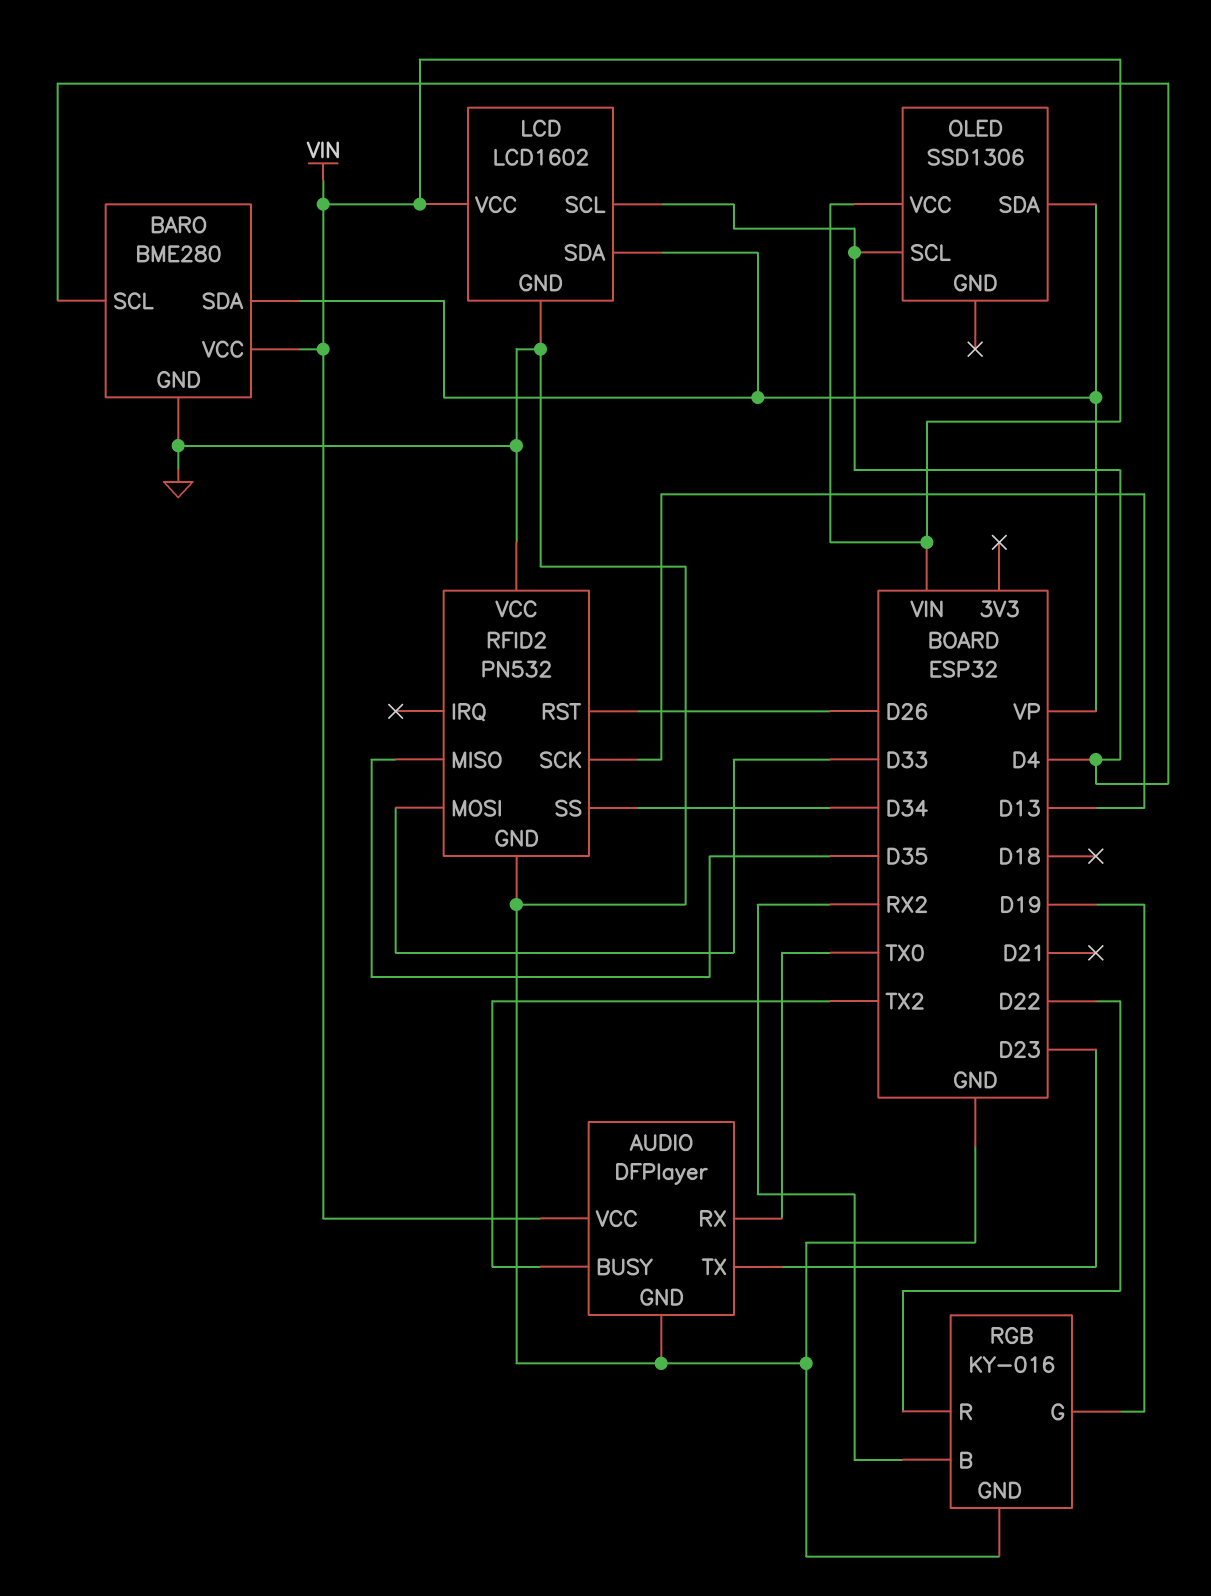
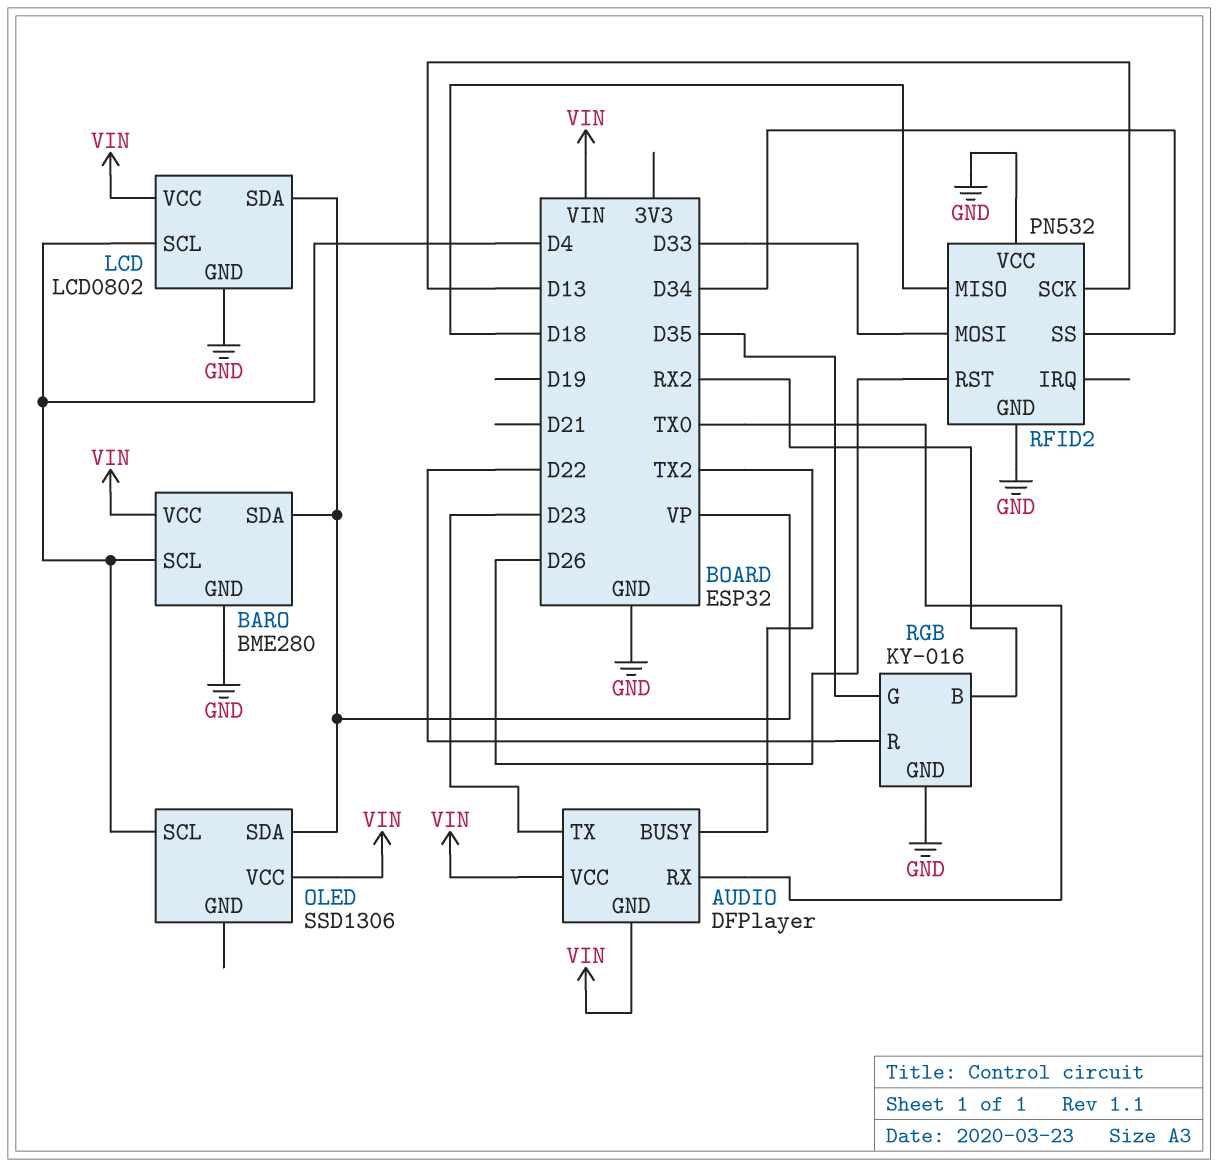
AUDIO pin GND: GND -> VIN
LCD: LCD1602 -> LCD0802
RFID2 pin MISO: D35 -> D18
RGB pin G: D19 -> D35

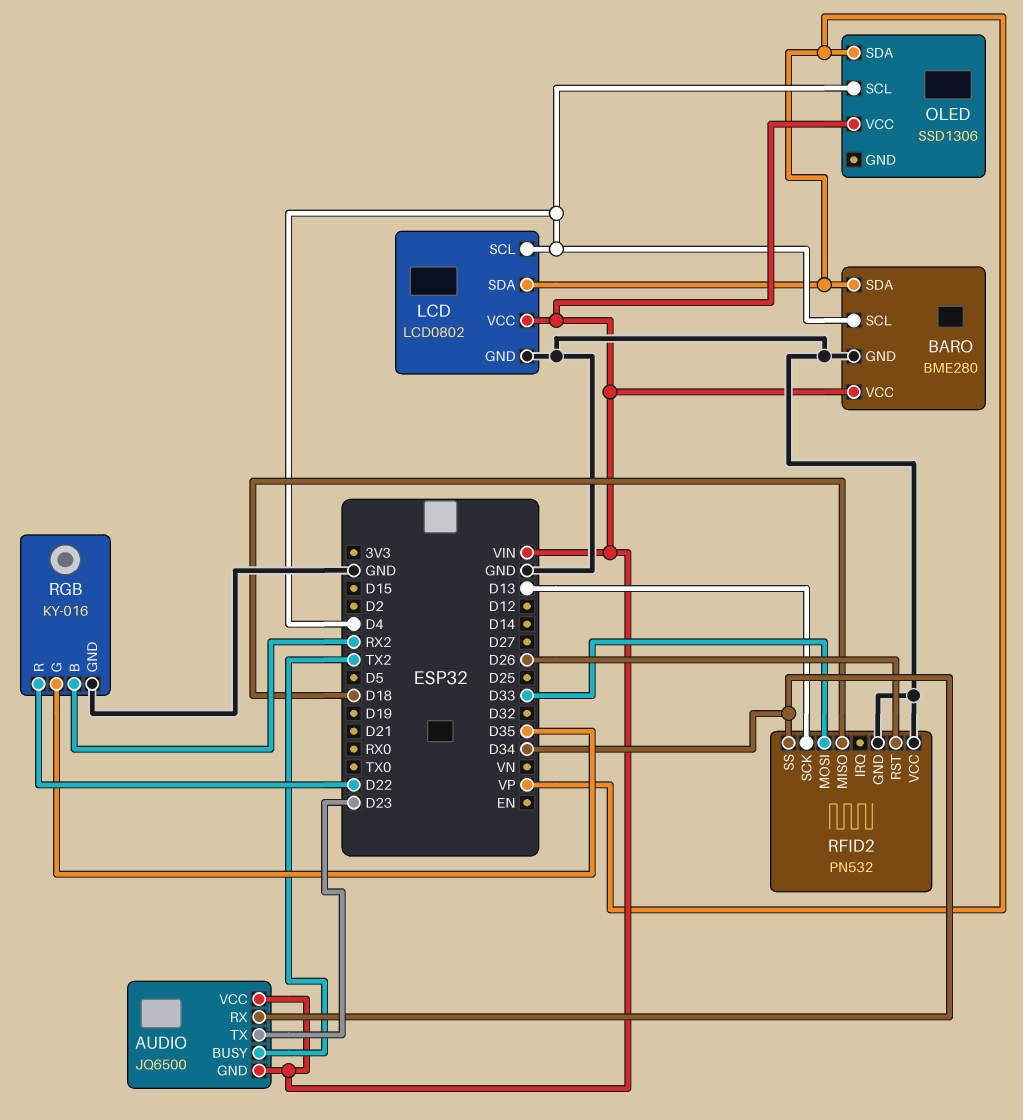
AUDIO: DFPlayer -> JQ6500
AUDIO pin RX: TX0 -> D34

